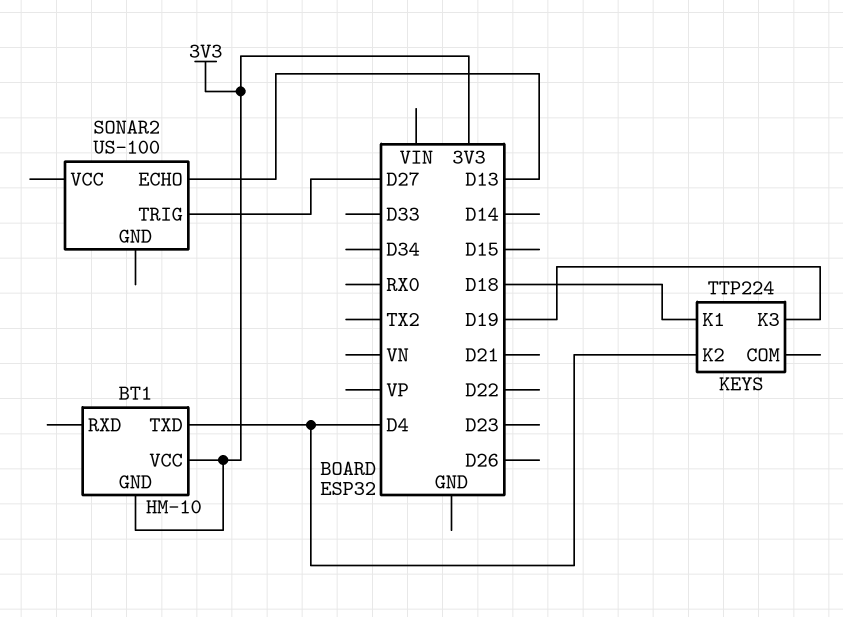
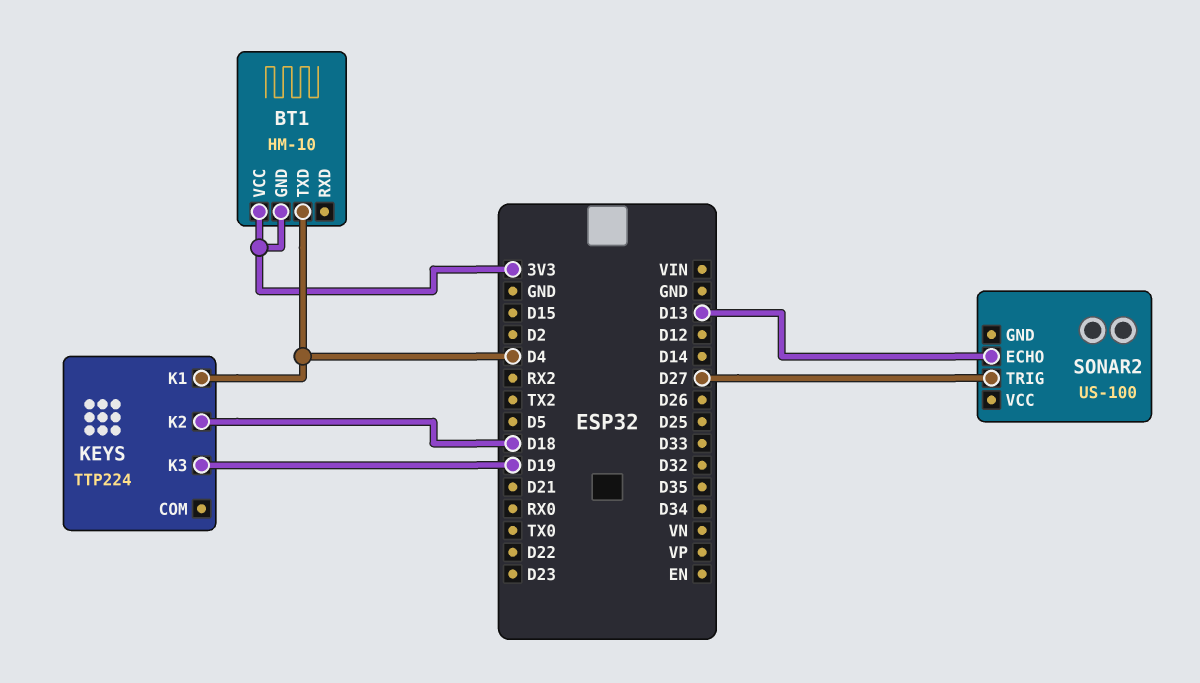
KEYS pin K1: D18 -> D4
KEYS pin K2: D4 -> D18

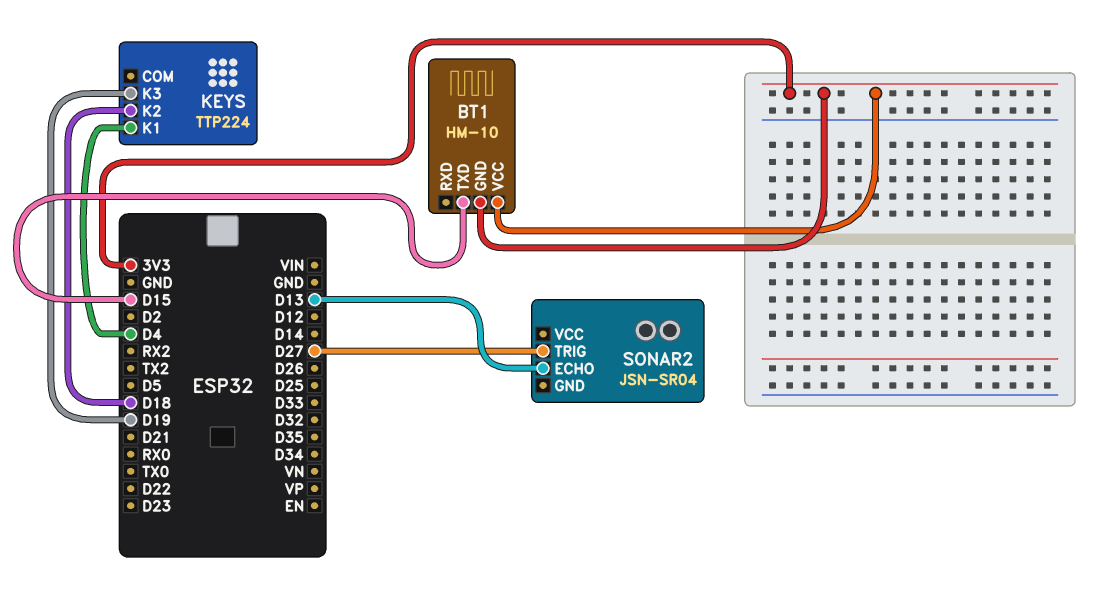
BT1 pin TXD: D4 -> D15
SONAR2: US-100 -> JSN-SR04

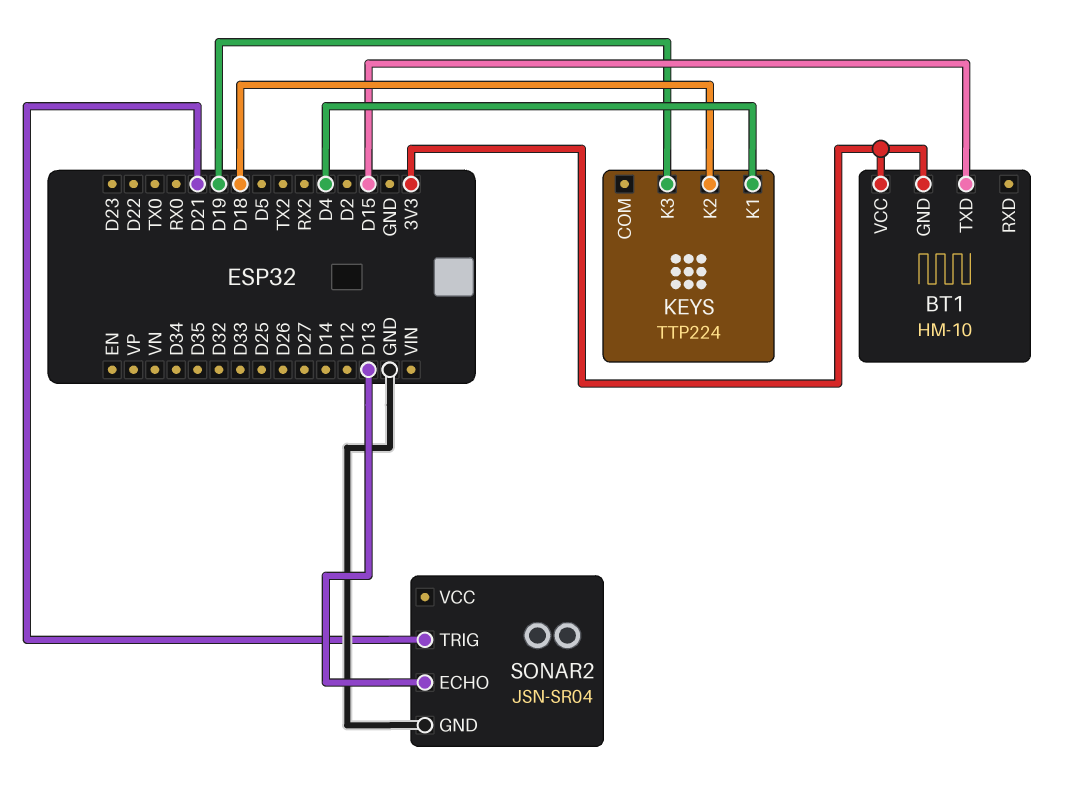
SONAR2 pin GND: none -> GND
SONAR2 pin TRIG: D27 -> D21

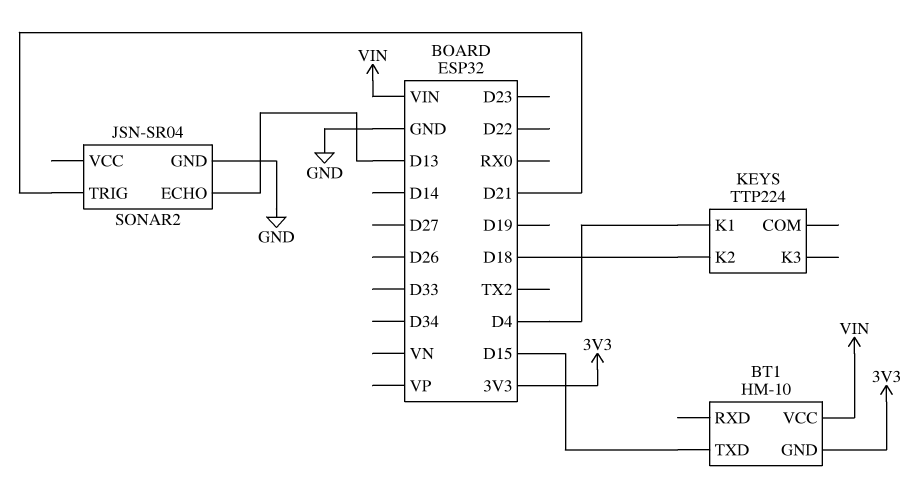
BT1 pin VCC: 3V3 -> VIN
KEYS pin K3: D19 -> none

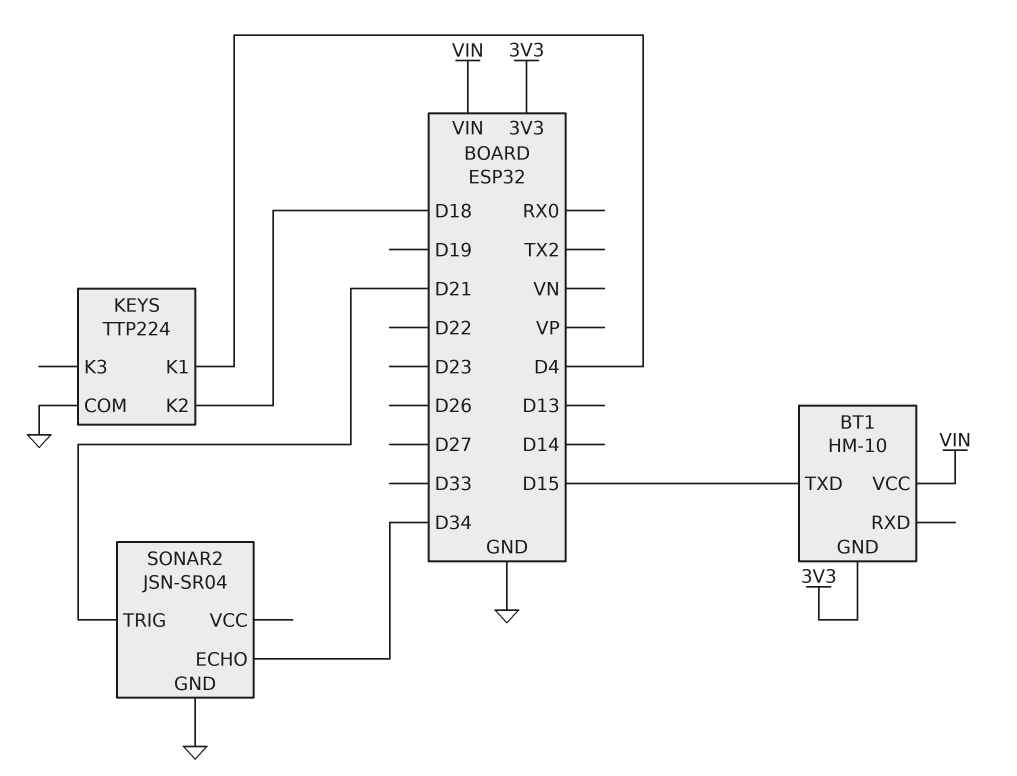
KEYS pin COM: none -> GND
SONAR2 pin ECHO: D13 -> D34

